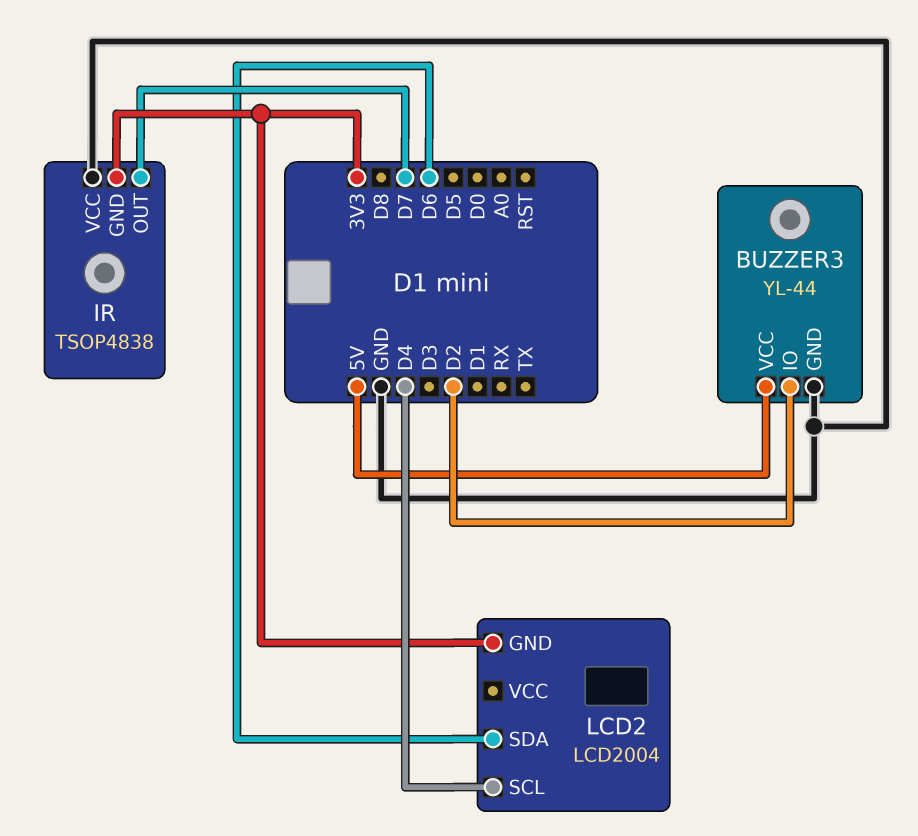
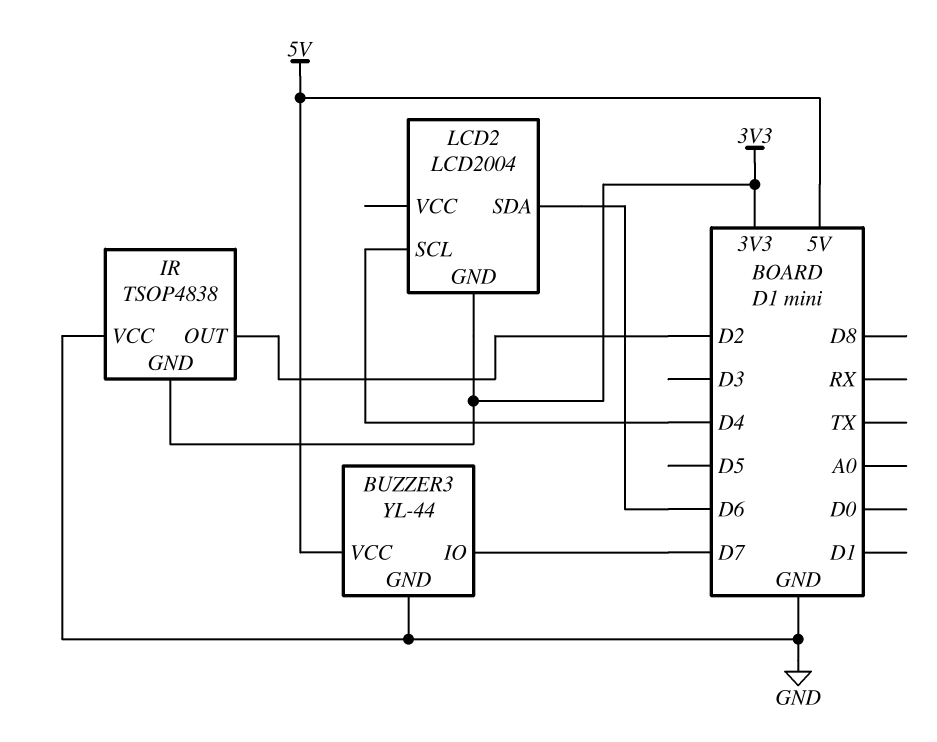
BUZZER3 pin IO: D2 -> D7
IR pin OUT: D7 -> D2

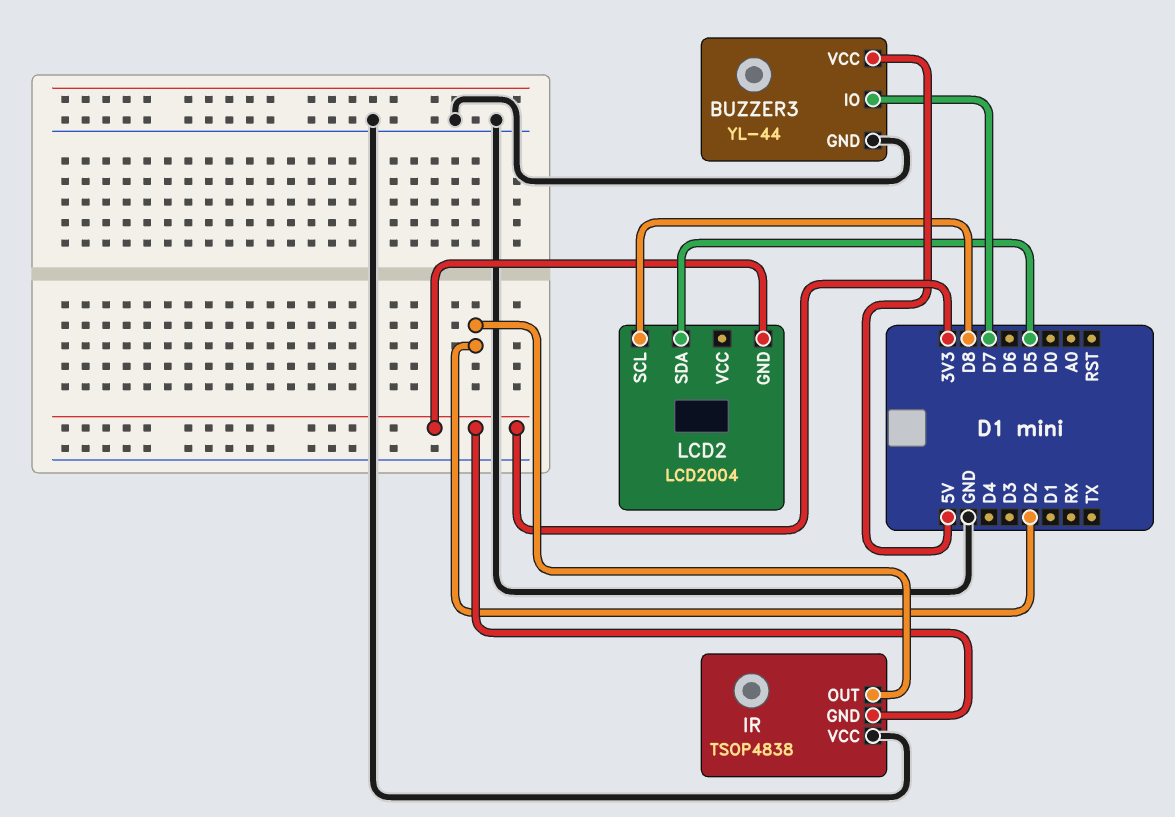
LCD2 pin SCL: D4 -> D8
LCD2 pin SDA: D6 -> D5

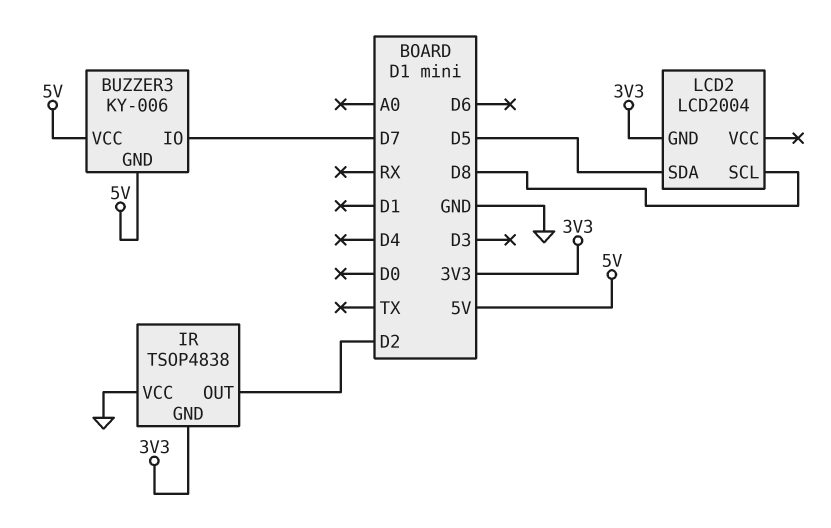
BUZZER3: YL-44 -> KY-006
BUZZER3 pin GND: GND -> 5V

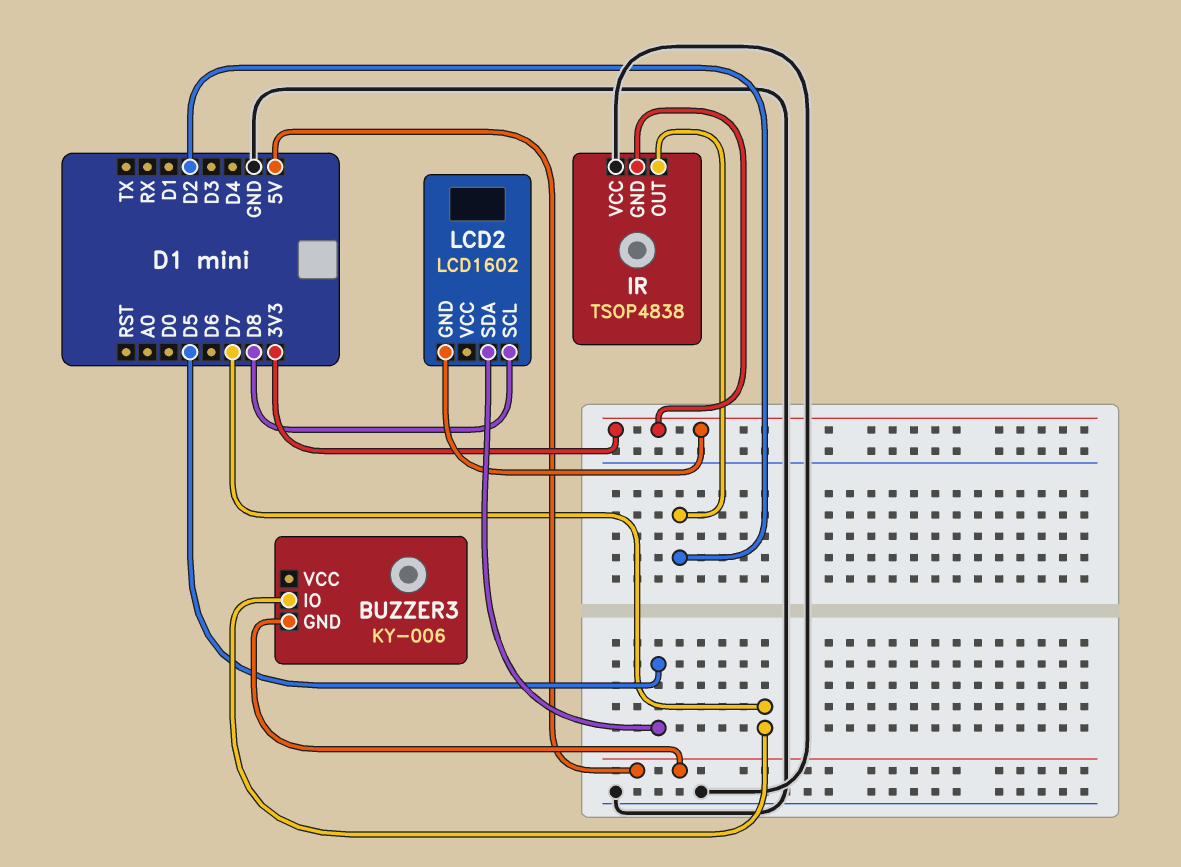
BUZZER3 pin VCC: 5V -> none
LCD2: LCD2004 -> LCD1602

